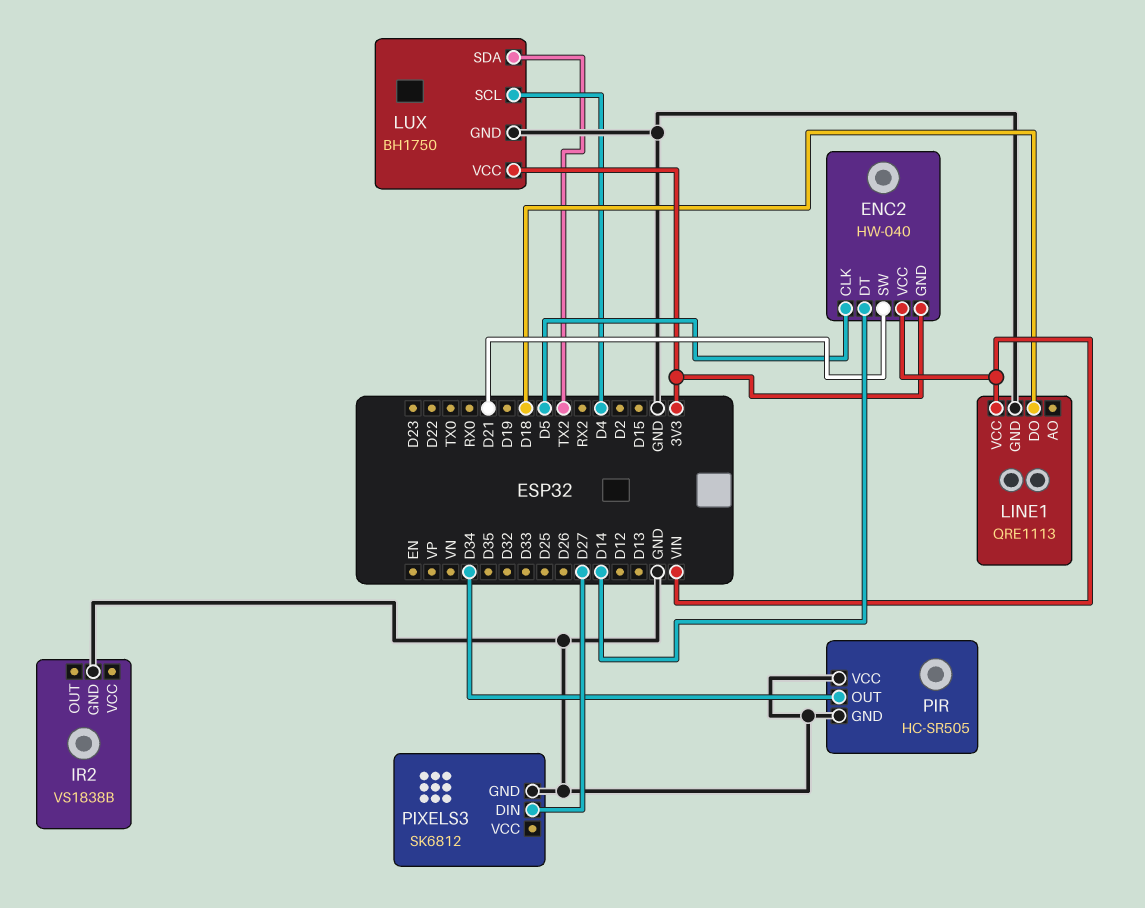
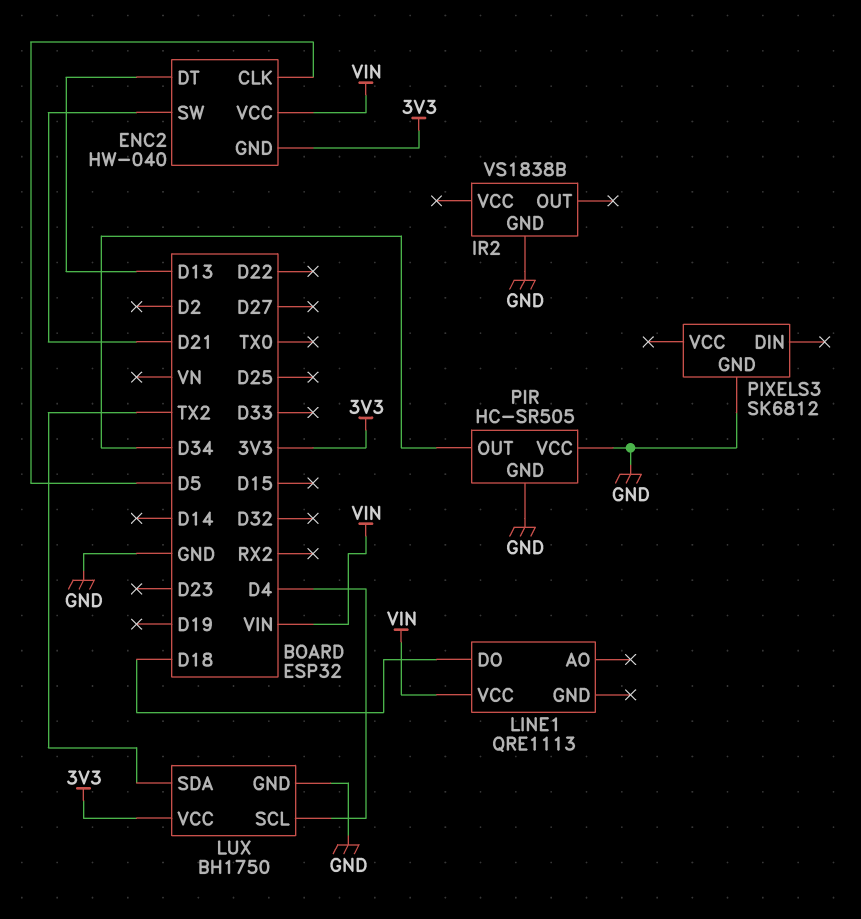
ENC2 pin DT: D14 -> D13
LINE1 pin GND: GND -> none
PIXELS3 pin DIN: D27 -> none

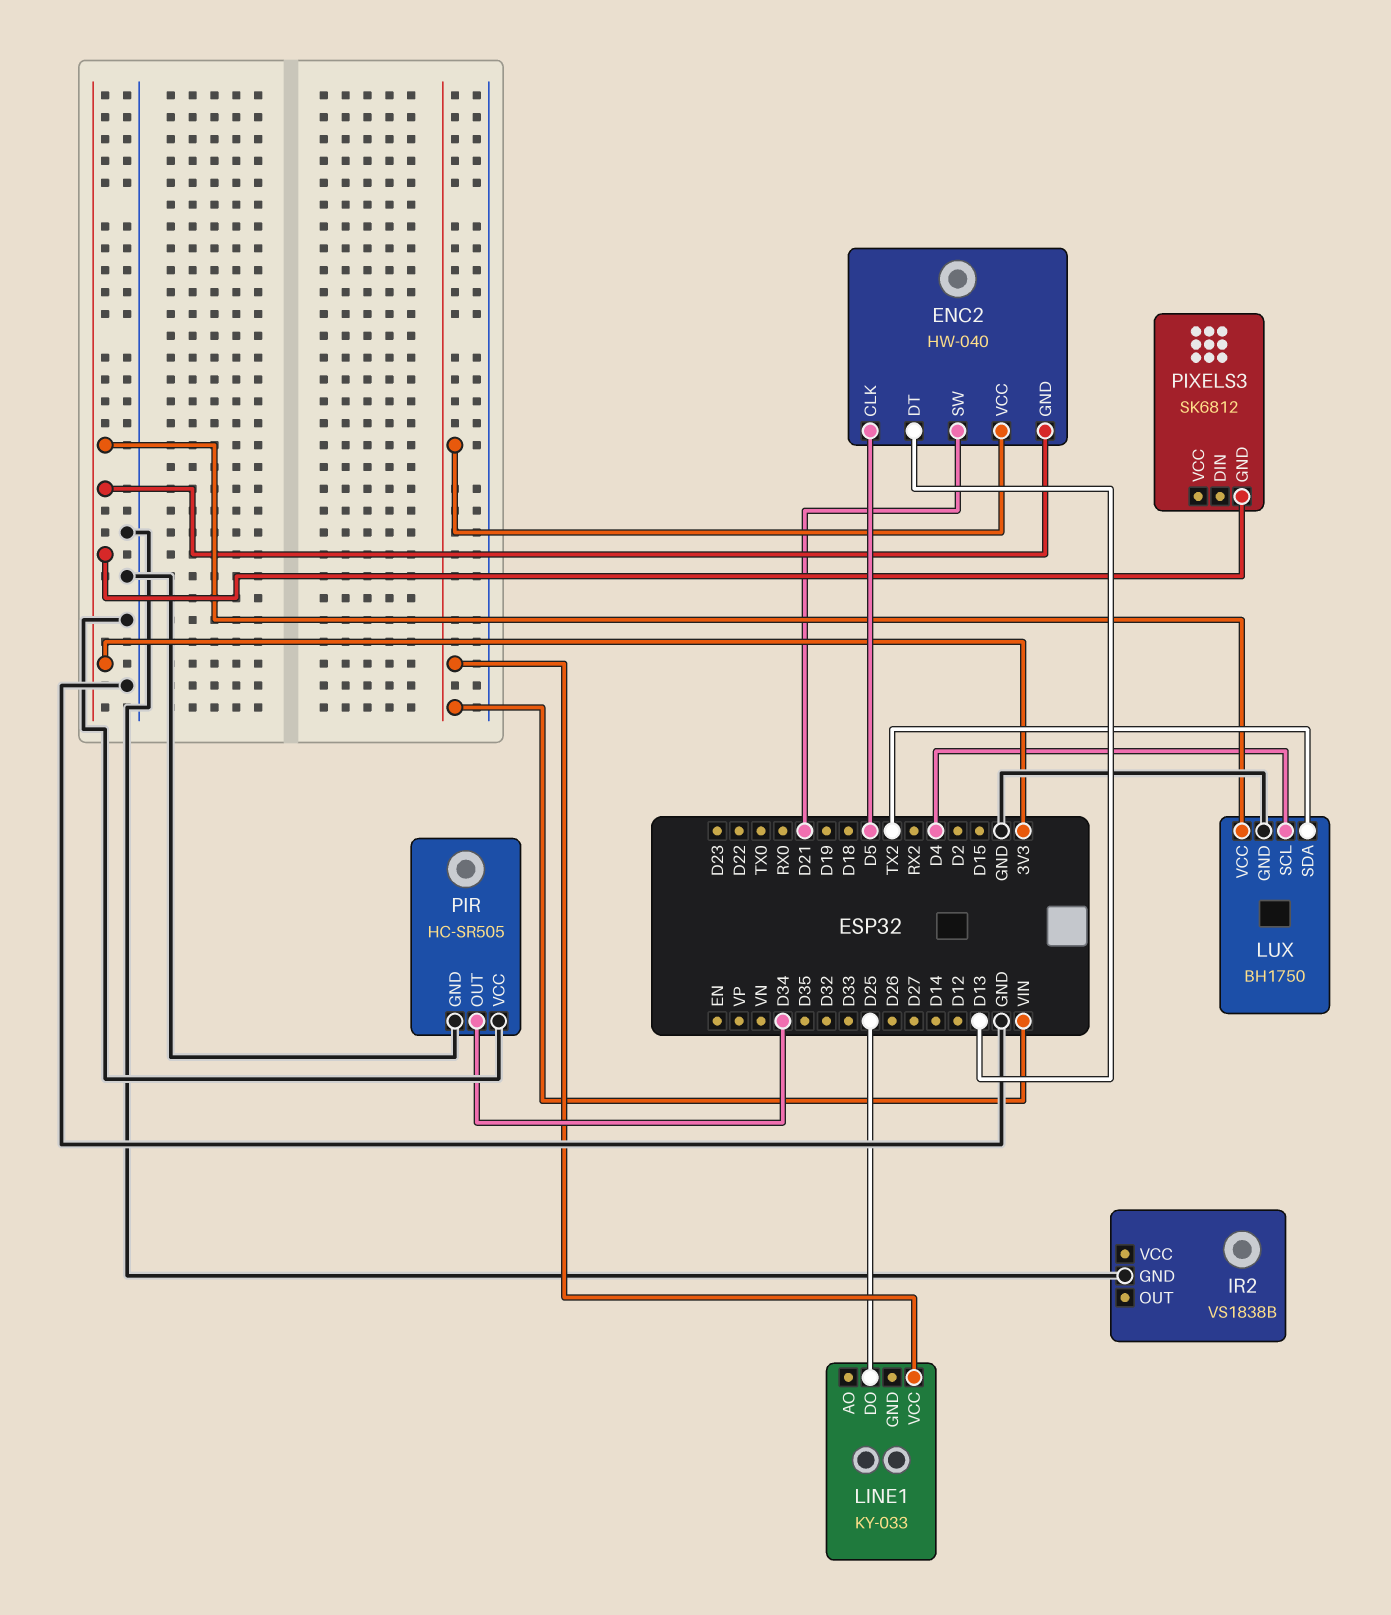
LINE1: QRE1113 -> KY-033
LINE1 pin DO: D18 -> D25
PIXELS3 pin GND: GND -> 3V3

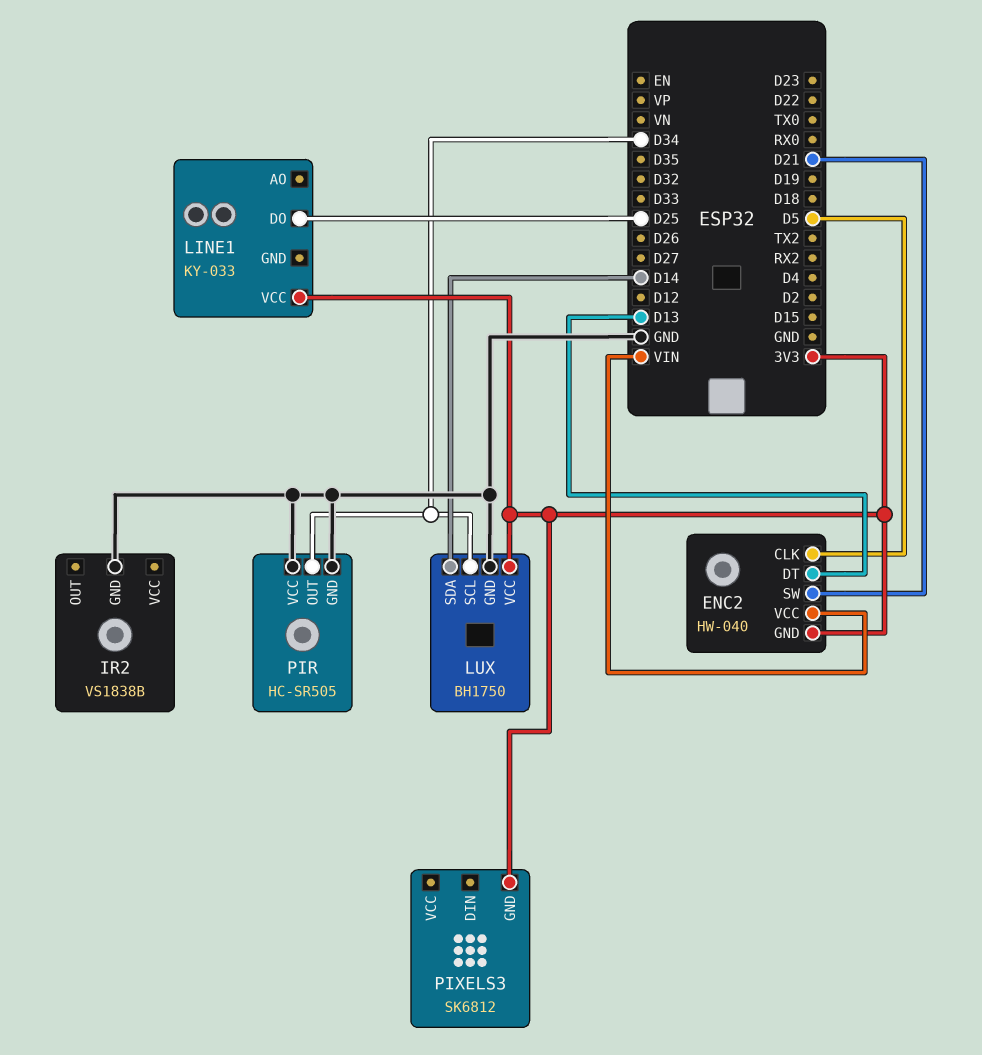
LINE1 pin VCC: VIN -> 3V3
LUX pin SCL: D4 -> D34
LUX pin SDA: TX2 -> D14

